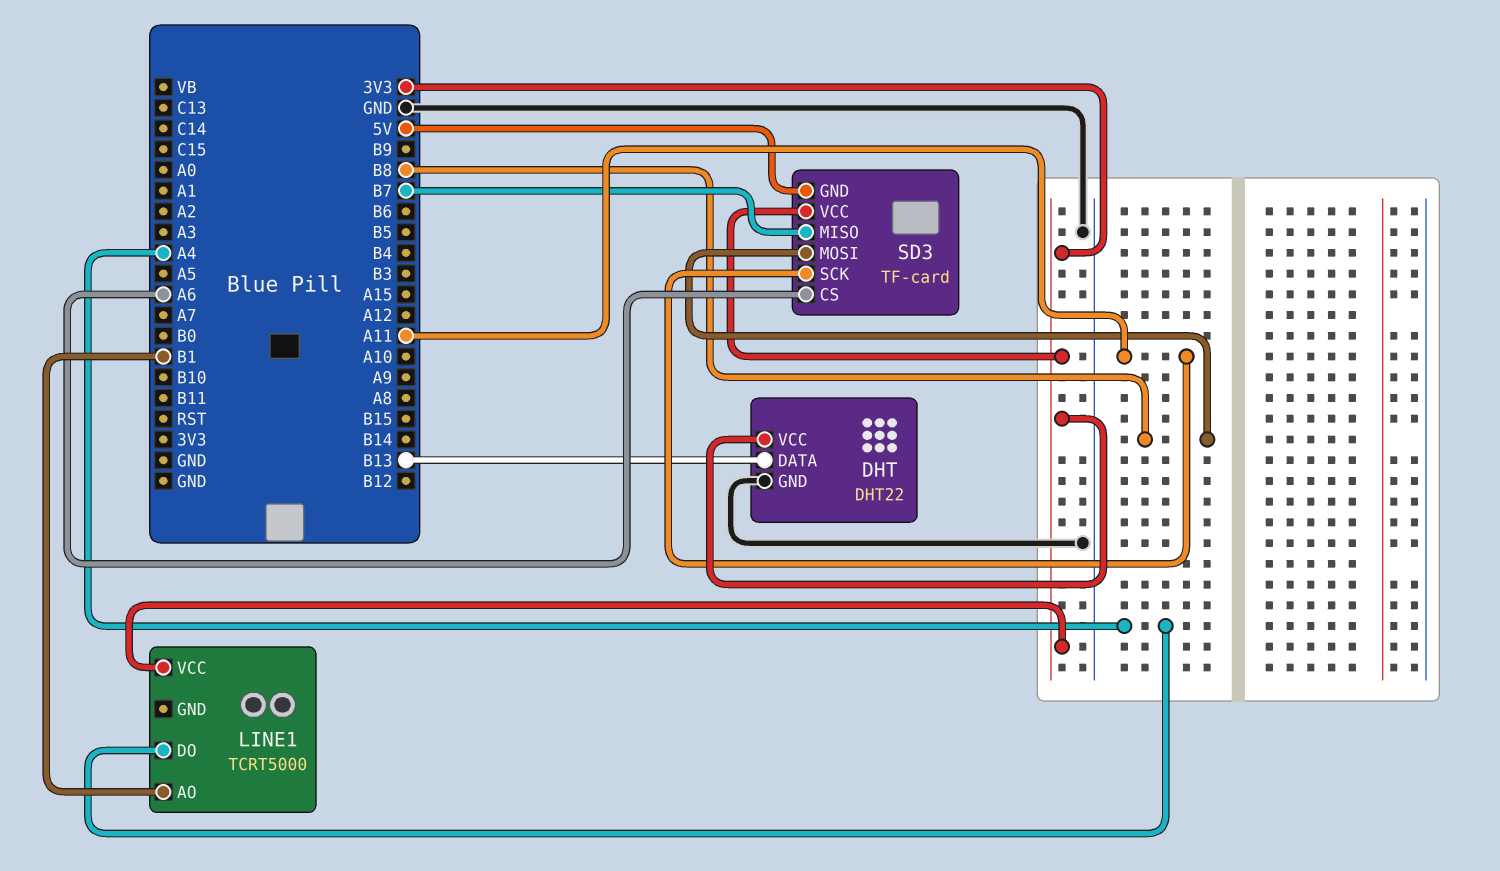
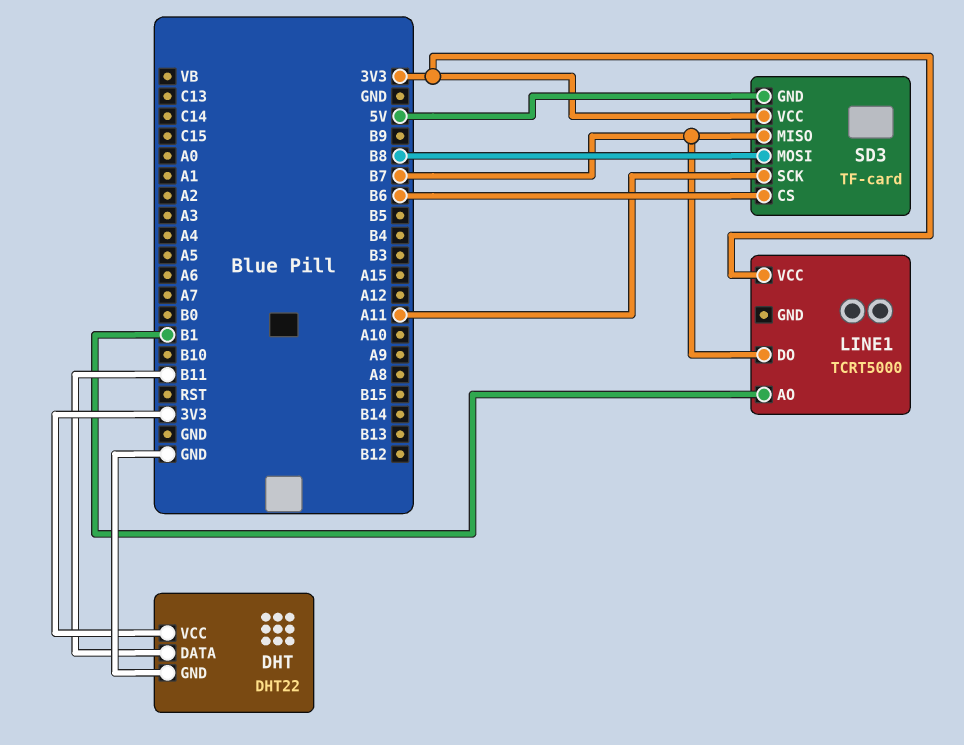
DHT pin DATA: B13 -> B11
LINE1 pin DO: A4 -> B7
SD3 pin CS: A6 -> B6

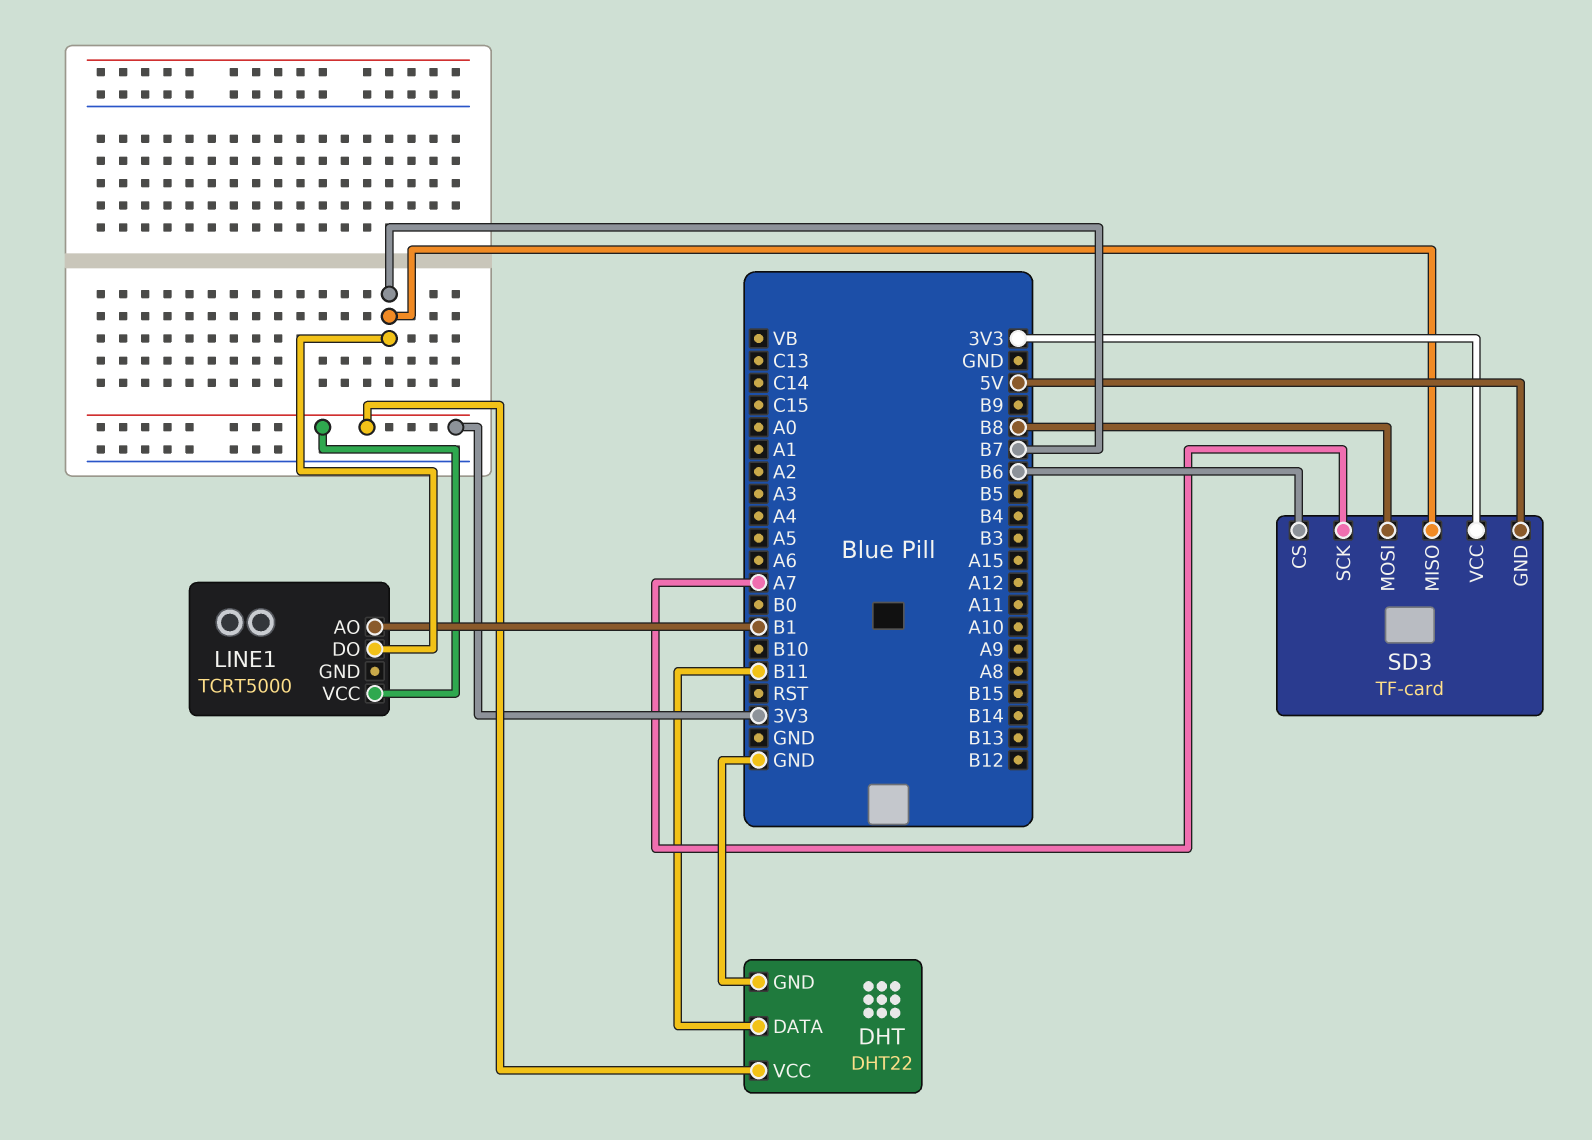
SD3 pin SCK: A11 -> A7

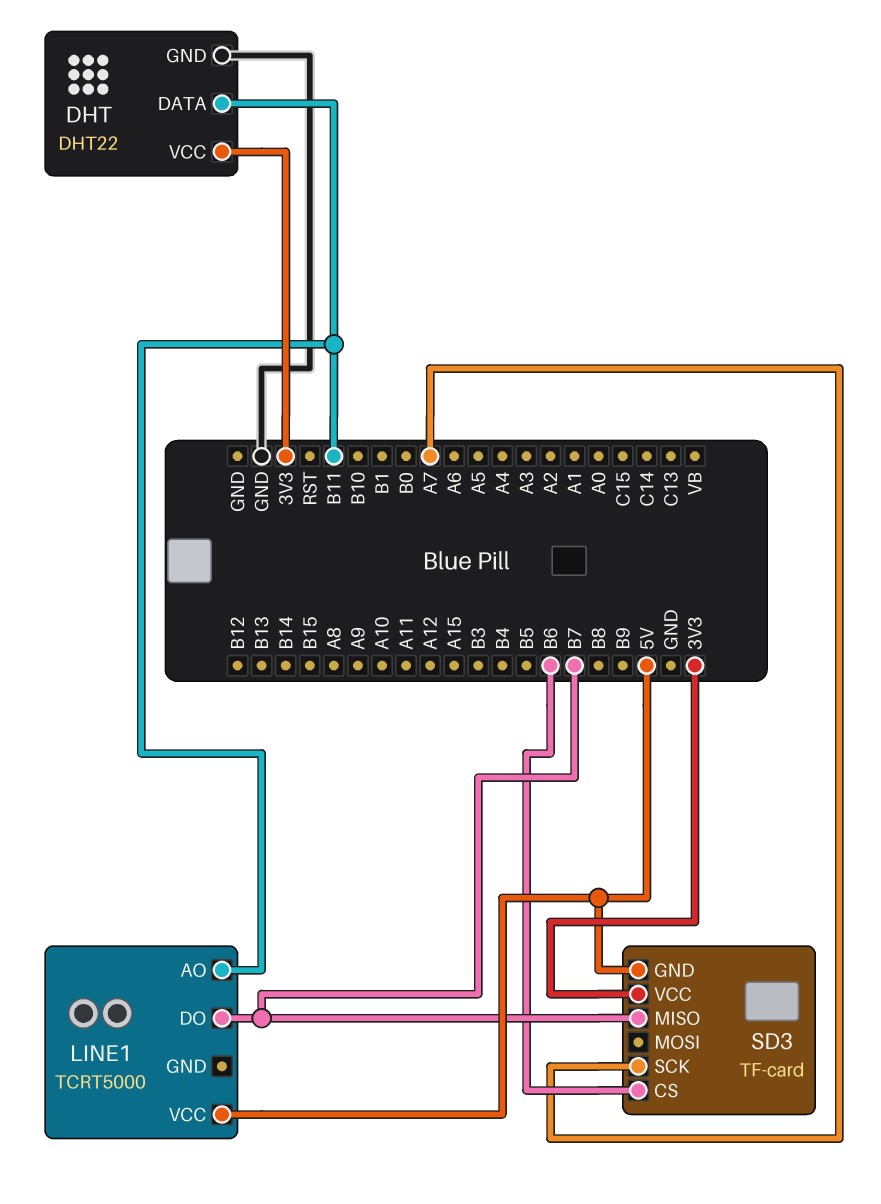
LINE1 pin AO: B1 -> B11
LINE1 pin VCC: 3V3 -> 5V
SD3 pin MOSI: B8 -> none

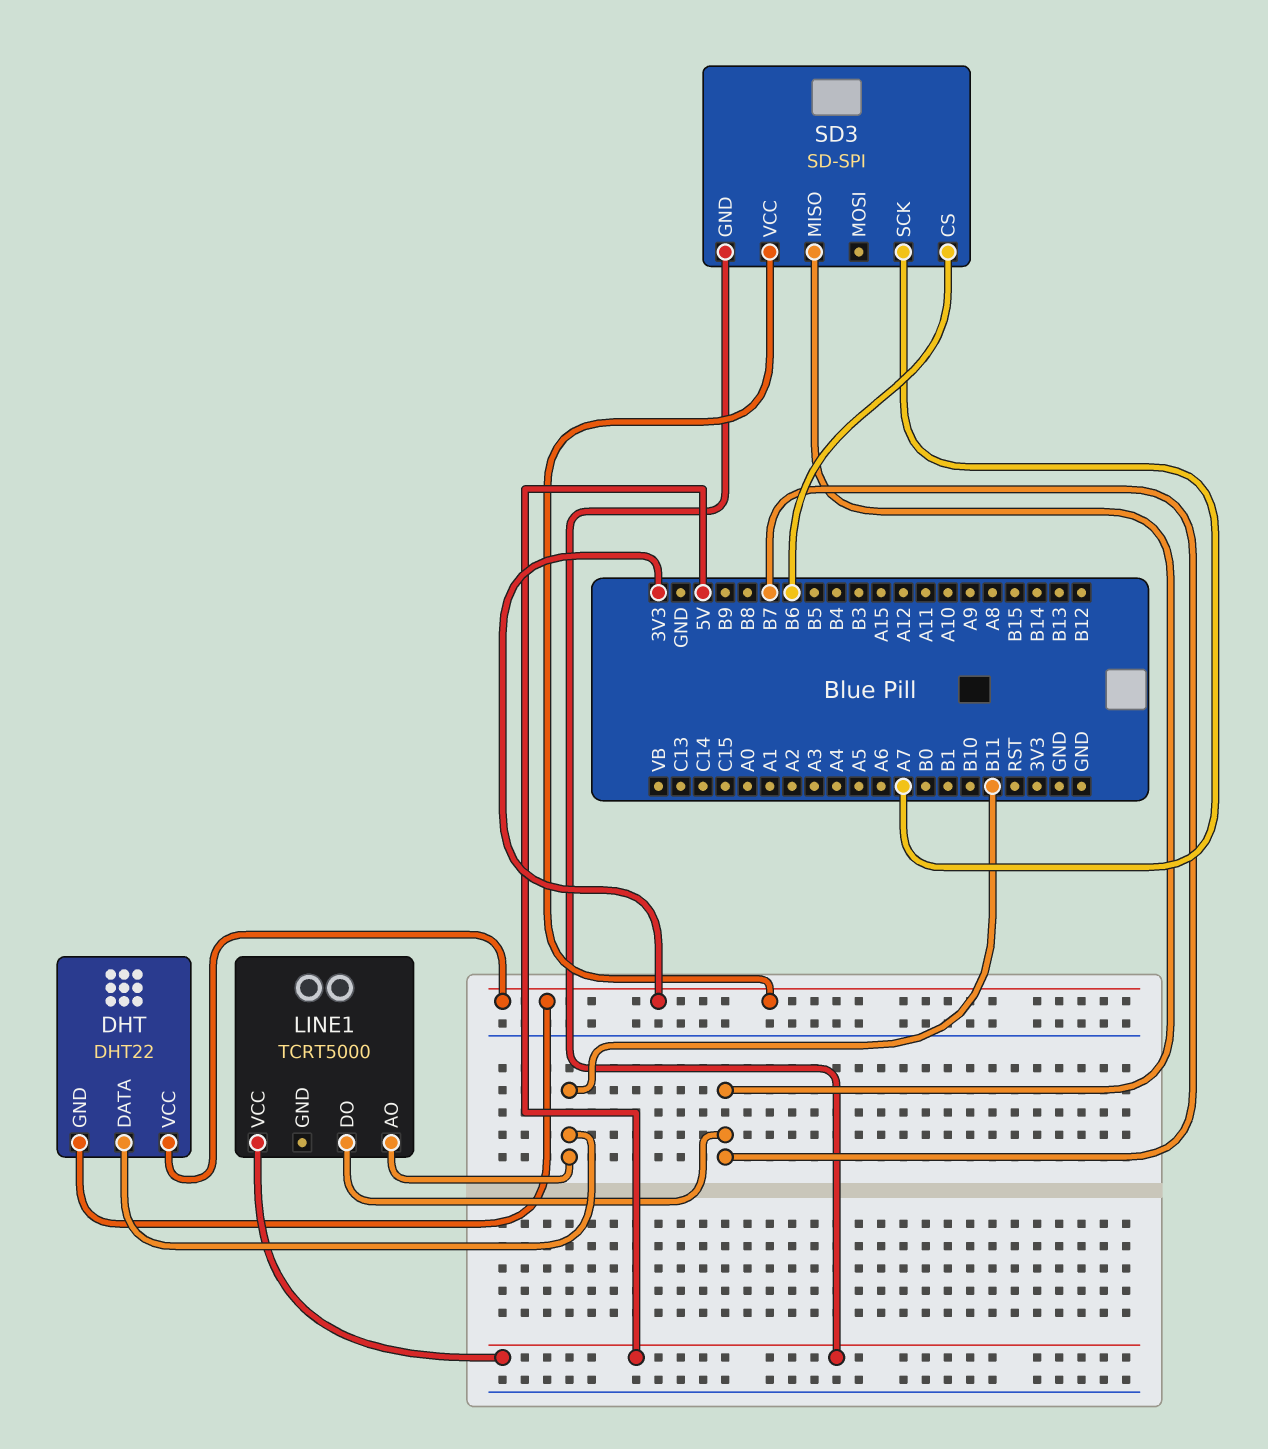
DHT pin GND: GND -> 3V3
SD3: TF-card -> SD-SPI

